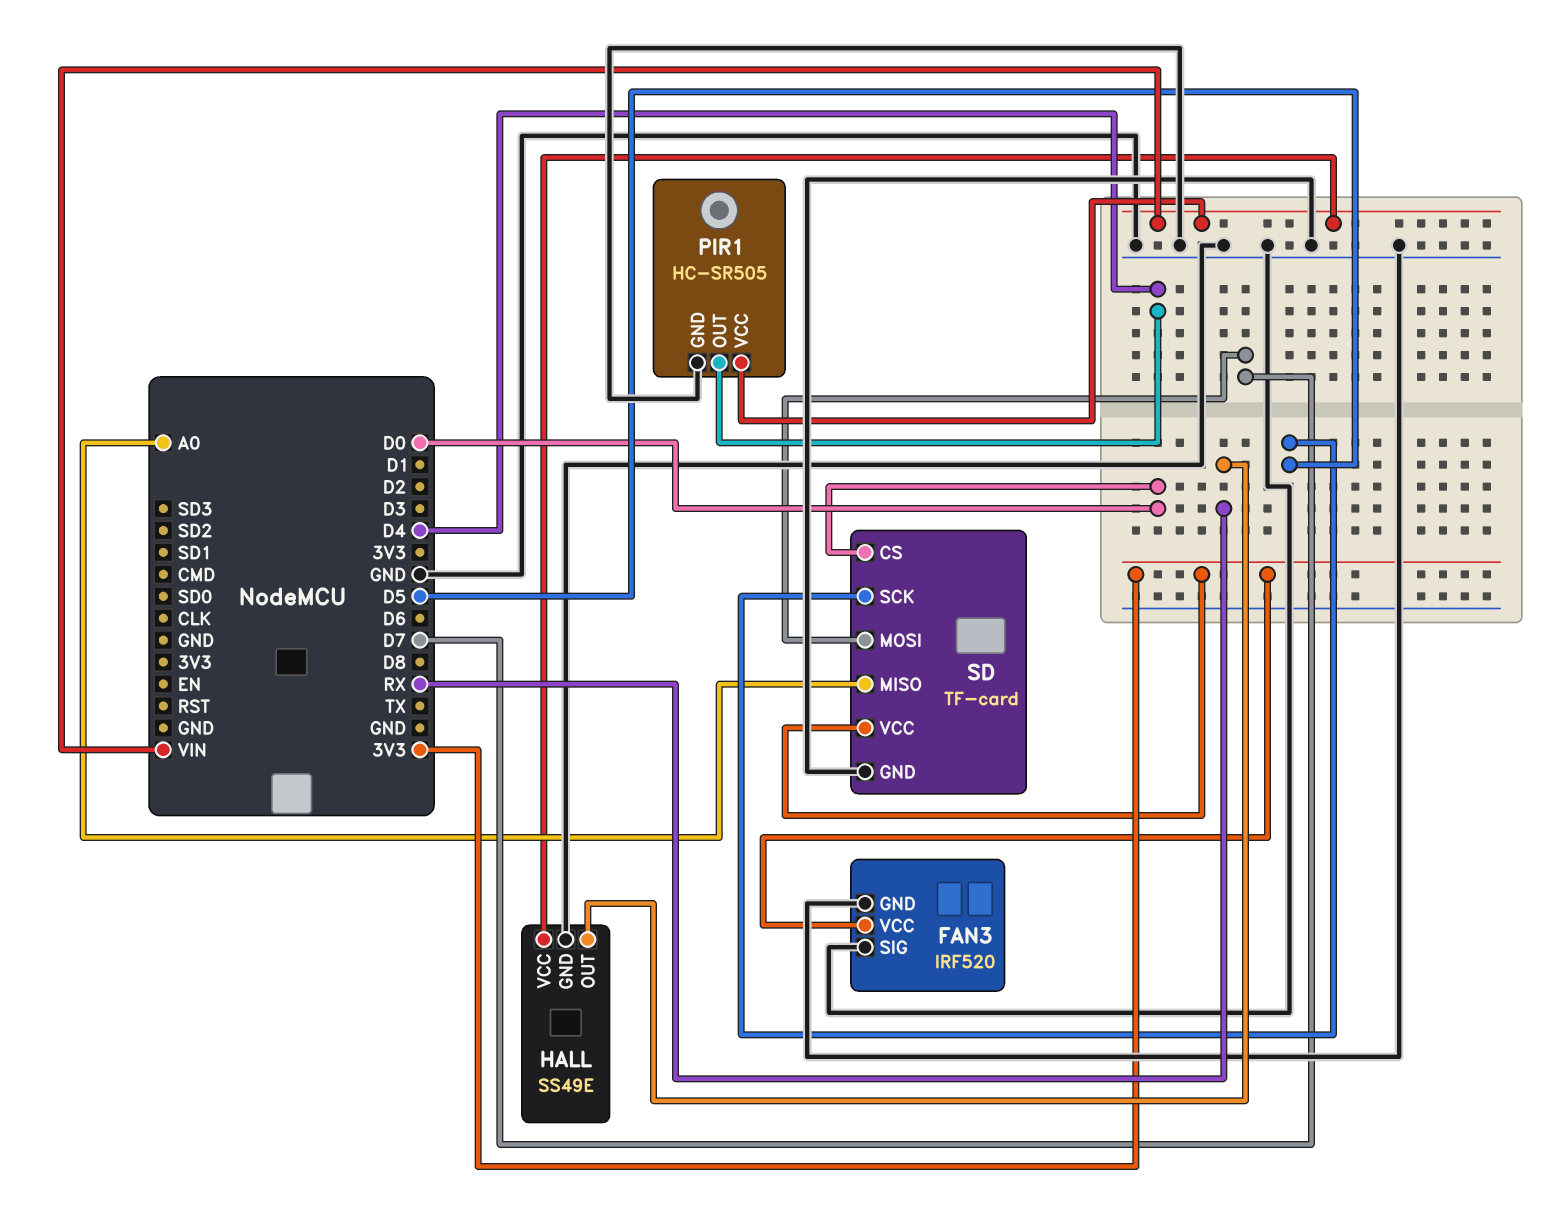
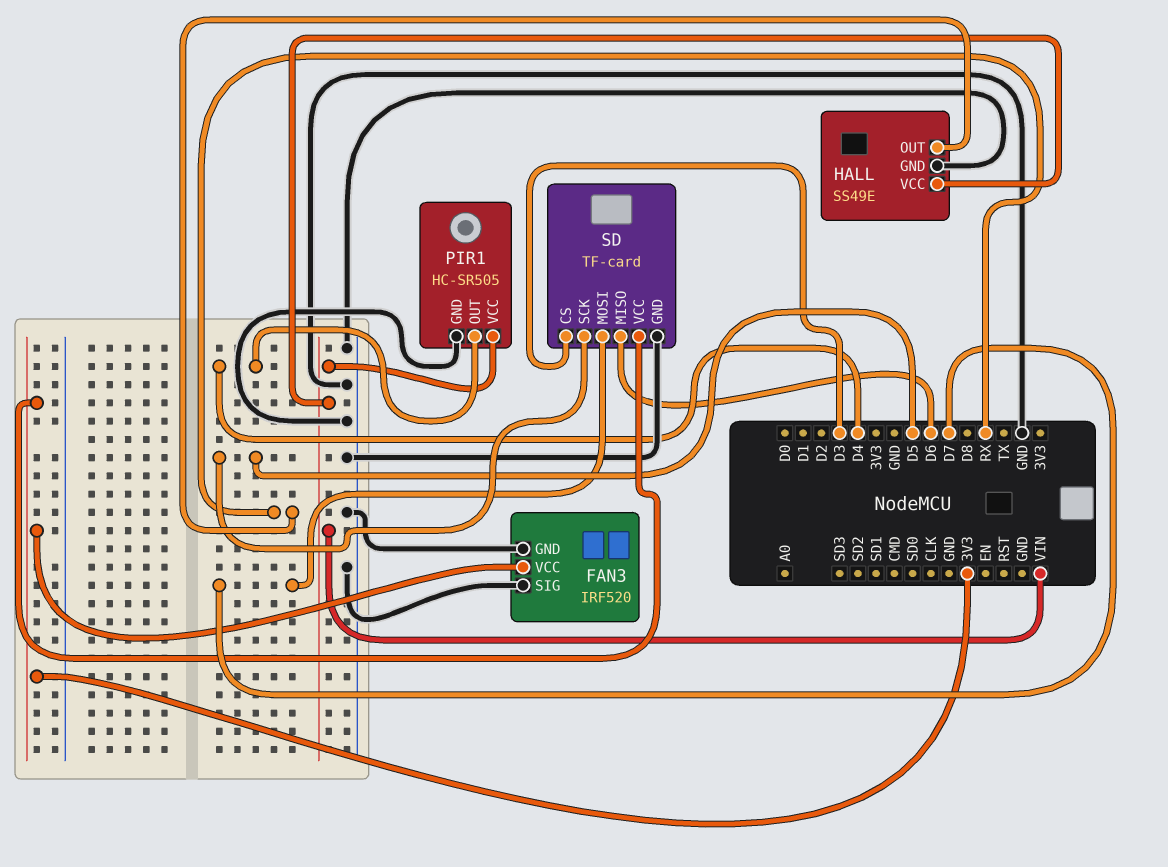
SD pin CS: D0 -> D3
SD pin MISO: A0 -> D6

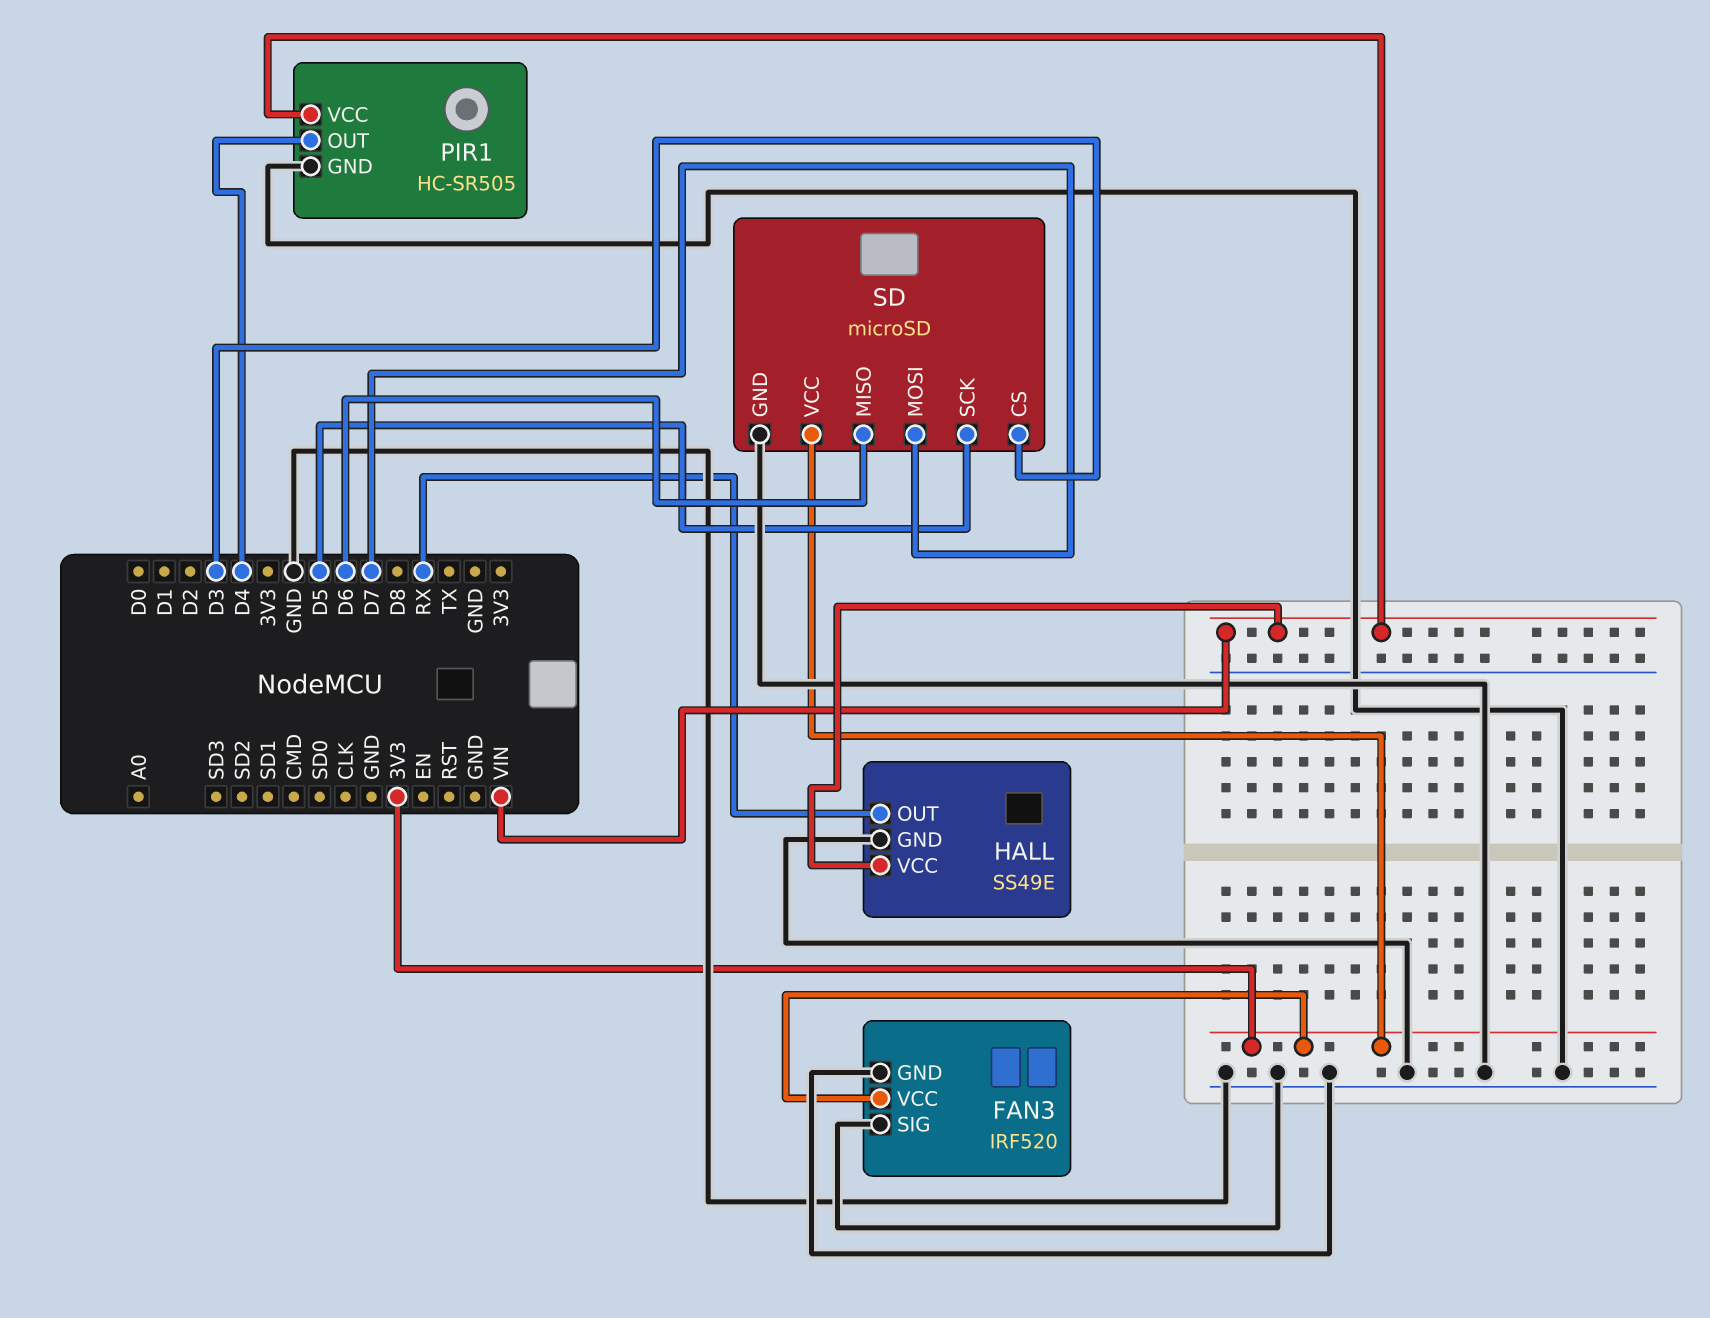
SD: TF-card -> microSD

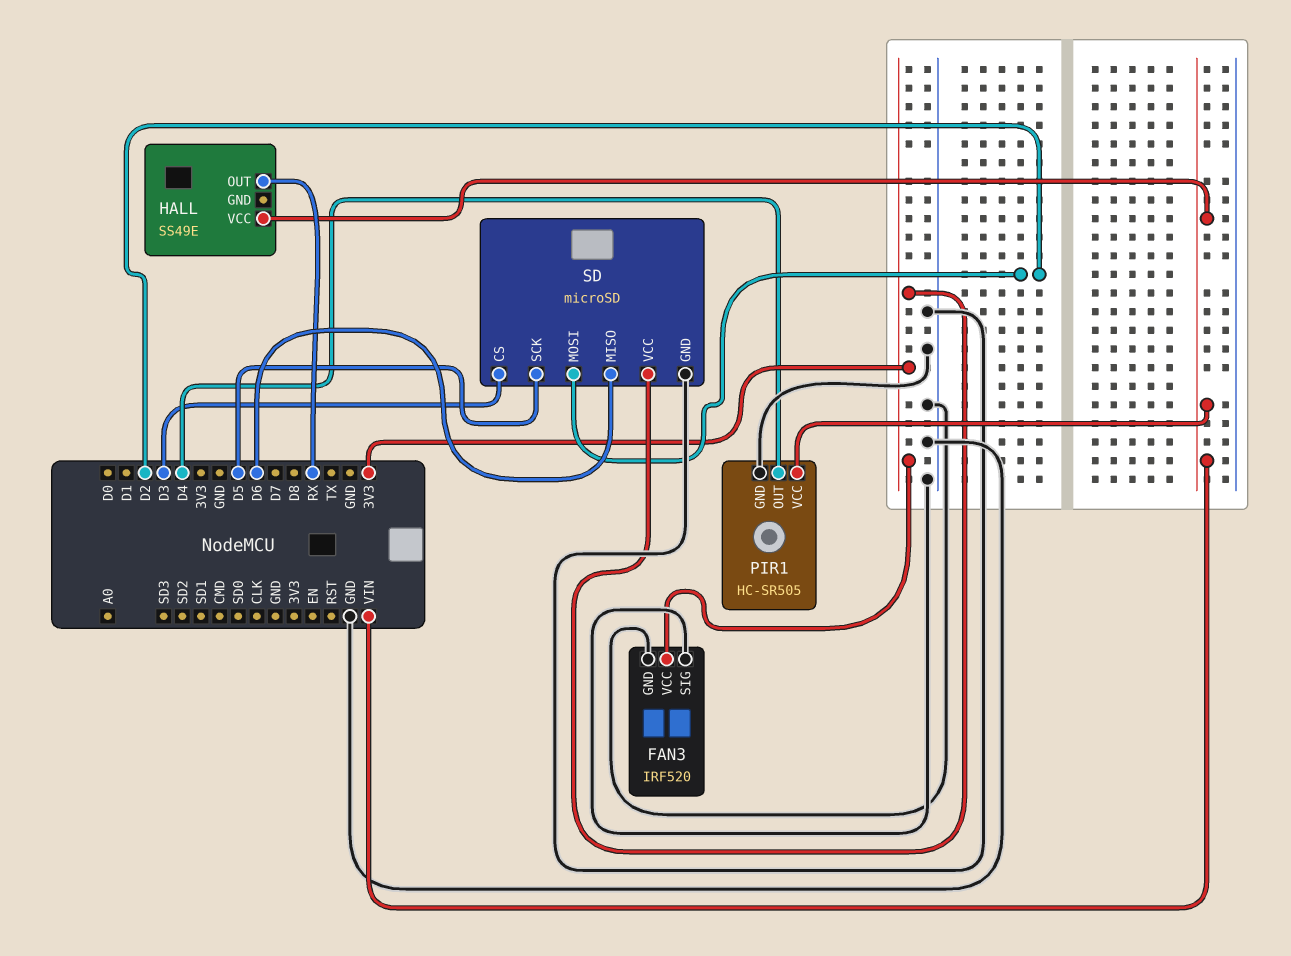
HALL pin GND: GND -> none
SD pin MOSI: D7 -> D2

